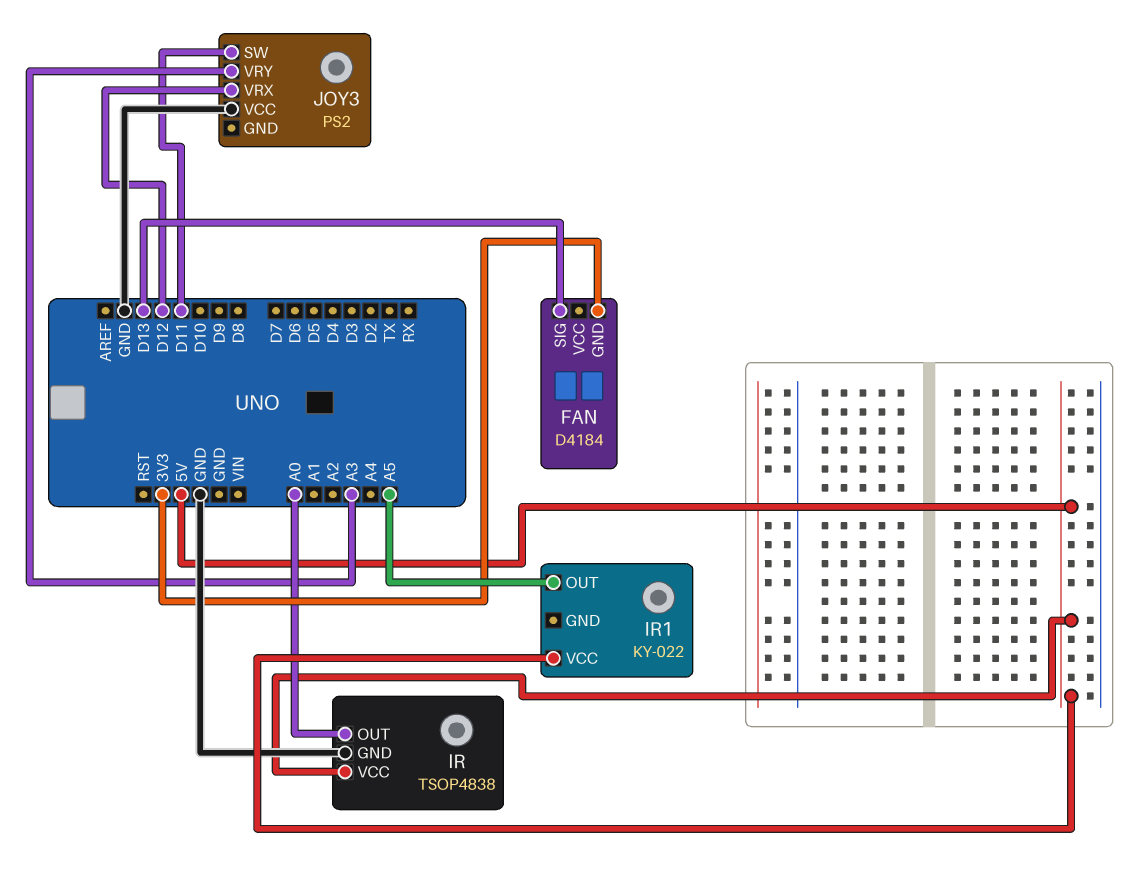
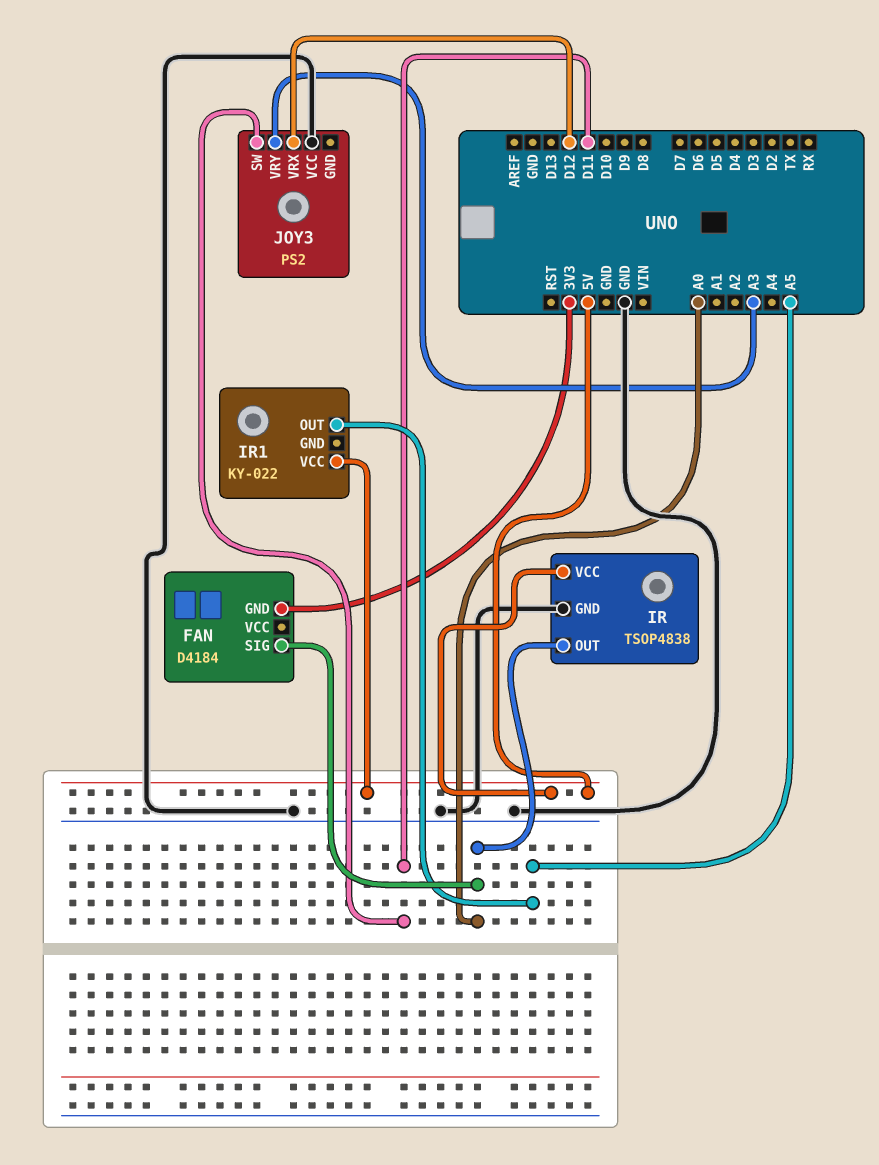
FAN pin SIG: D13 -> A0

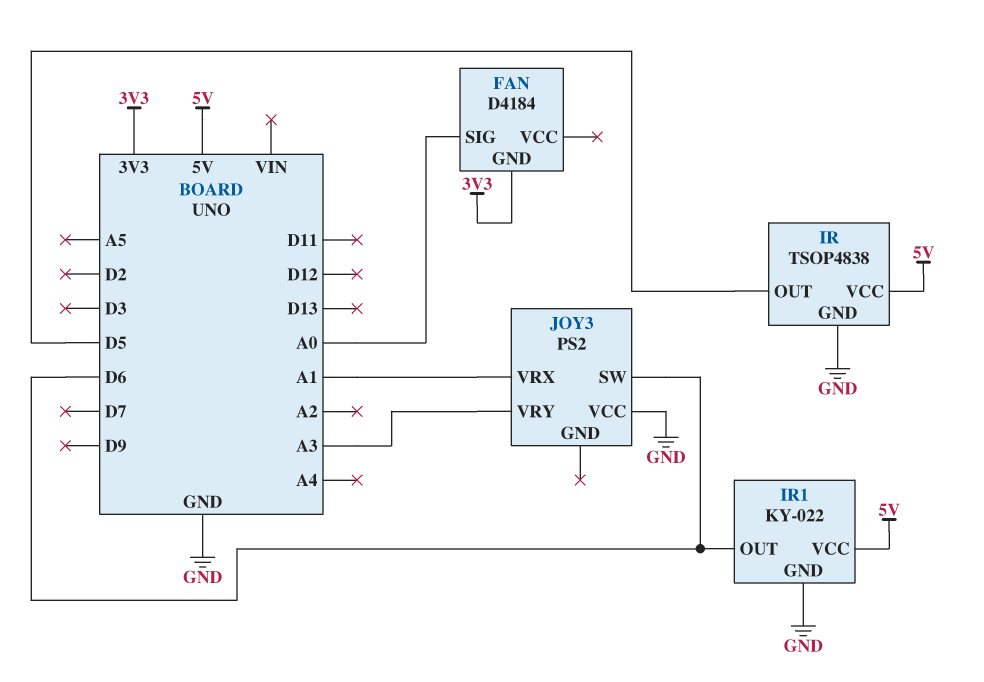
IR pin OUT: A0 -> D5
IR1 pin GND: none -> GND
IR1 pin OUT: A5 -> D6
JOY3 pin SW: D11 -> D6
JOY3 pin VRX: D12 -> A1

